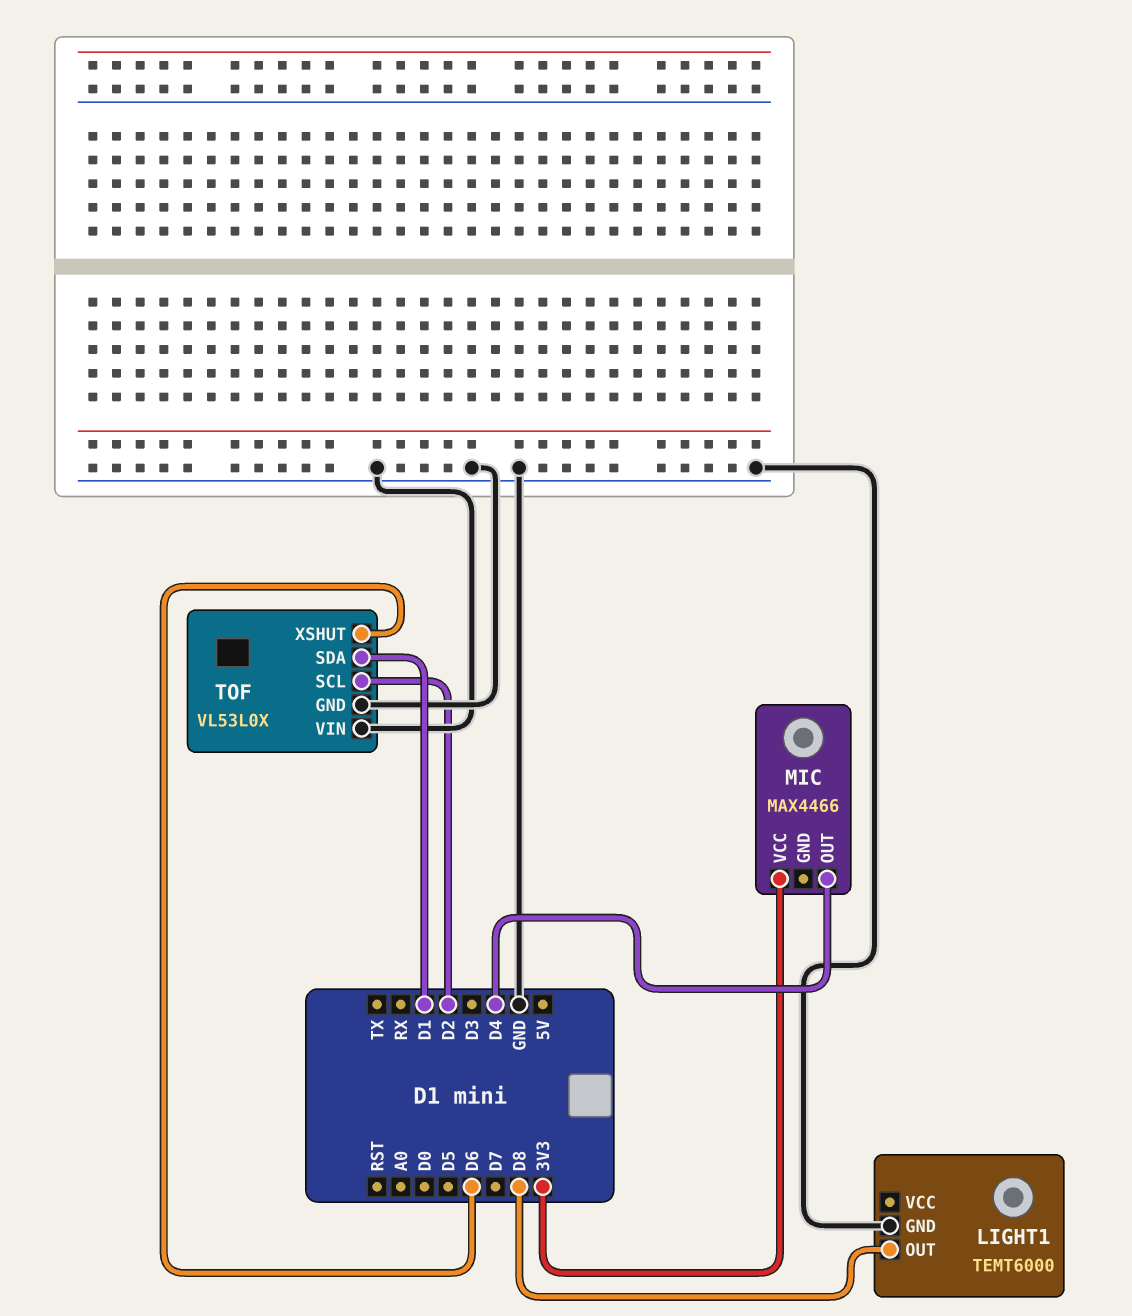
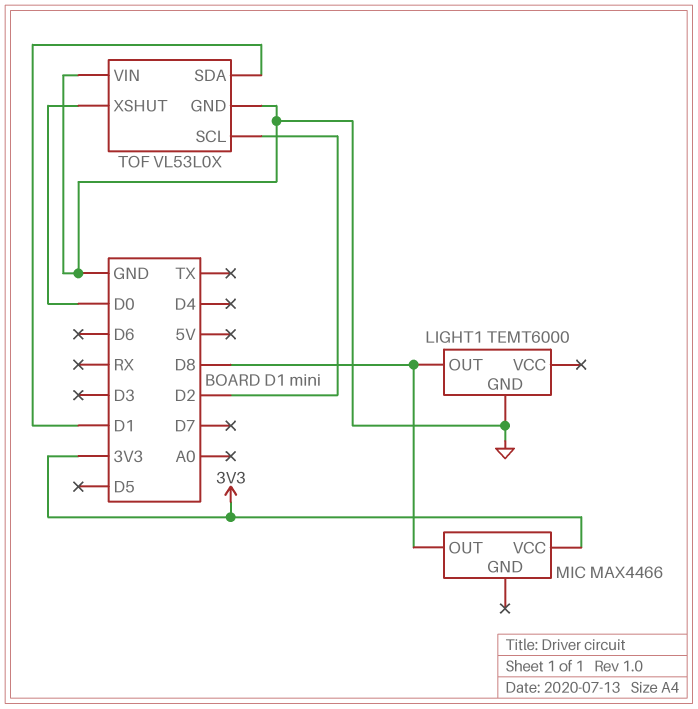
MIC pin OUT: D4 -> D8
TOF pin XSHUT: D6 -> D0

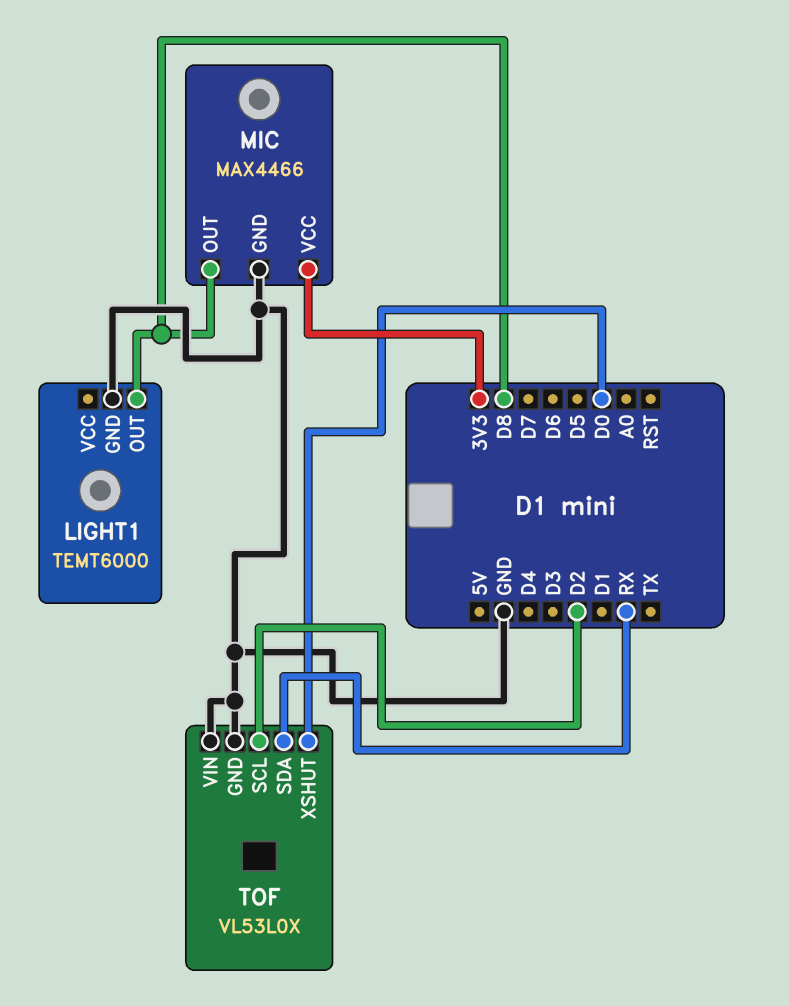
MIC pin GND: none -> GND
TOF pin SDA: D1 -> RX

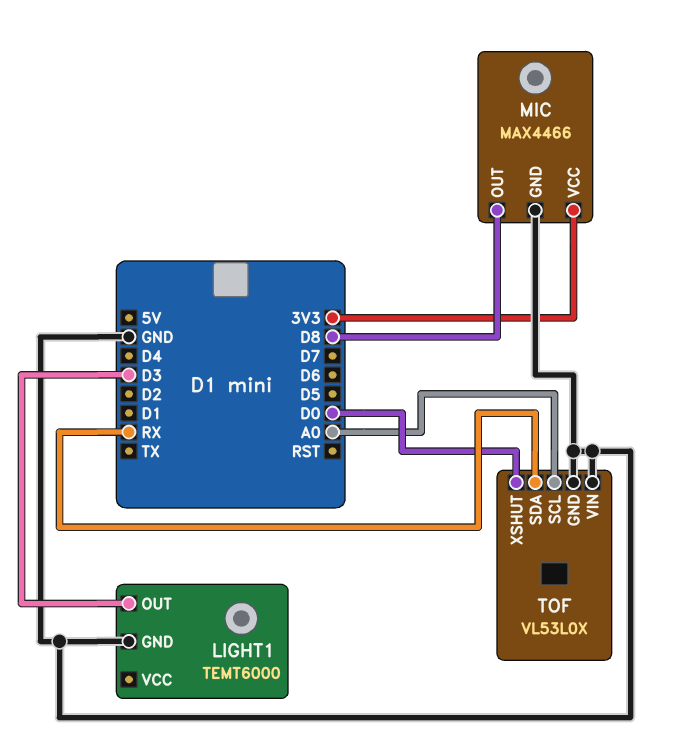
LIGHT1 pin OUT: D8 -> D3
TOF pin SCL: D2 -> A0

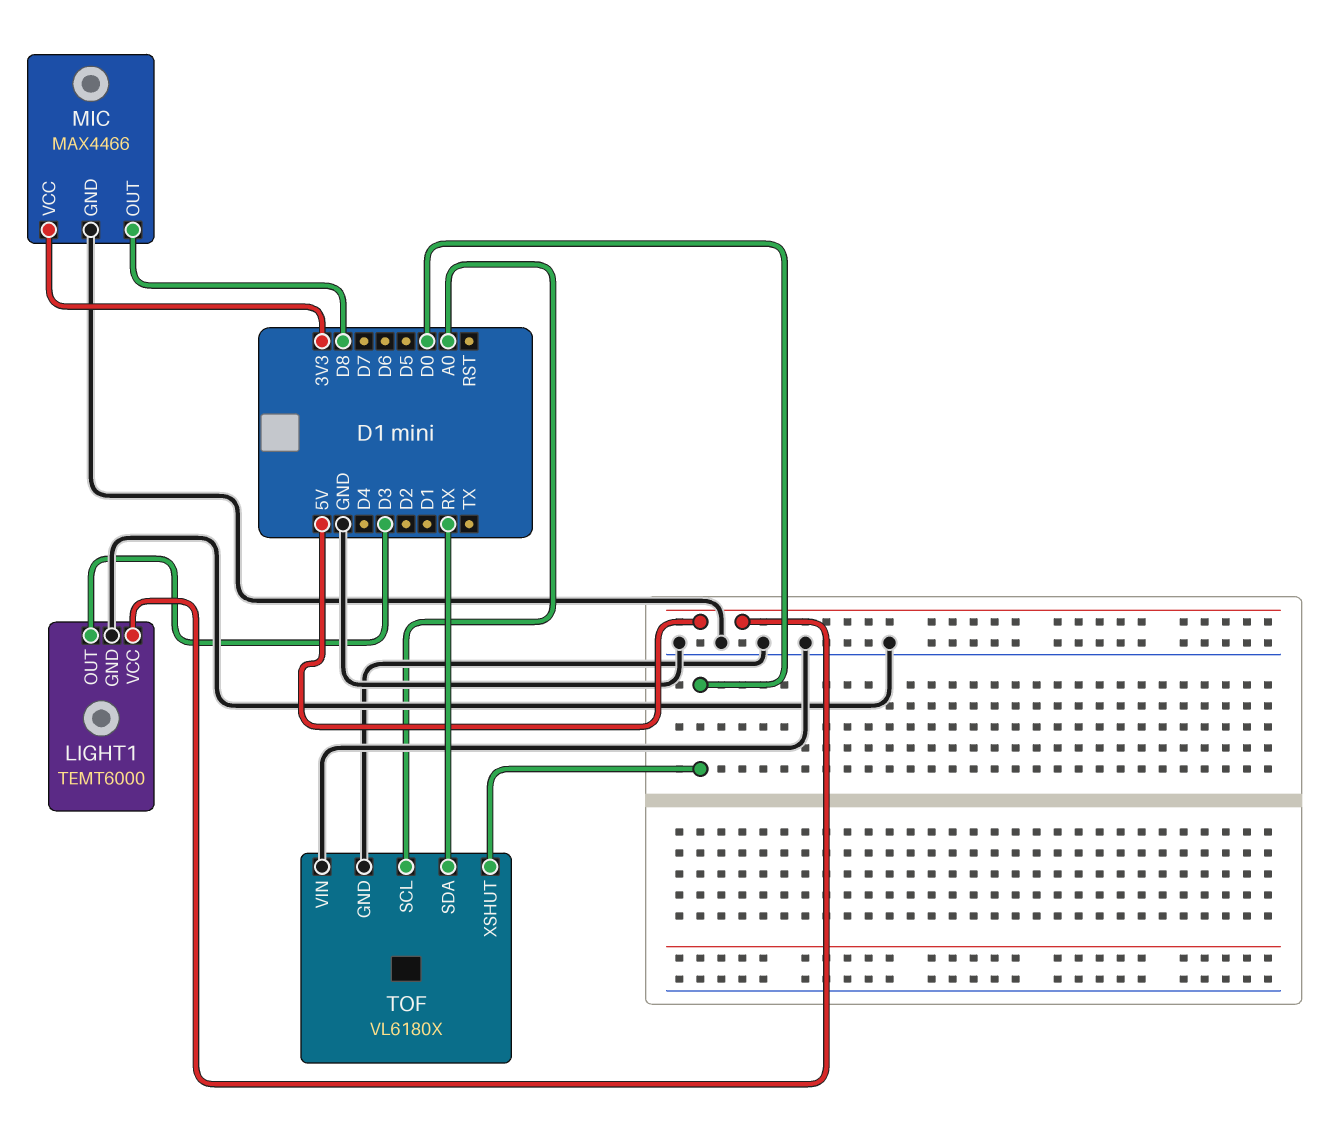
LIGHT1 pin VCC: none -> 5V
TOF: VL53L0X -> VL6180X

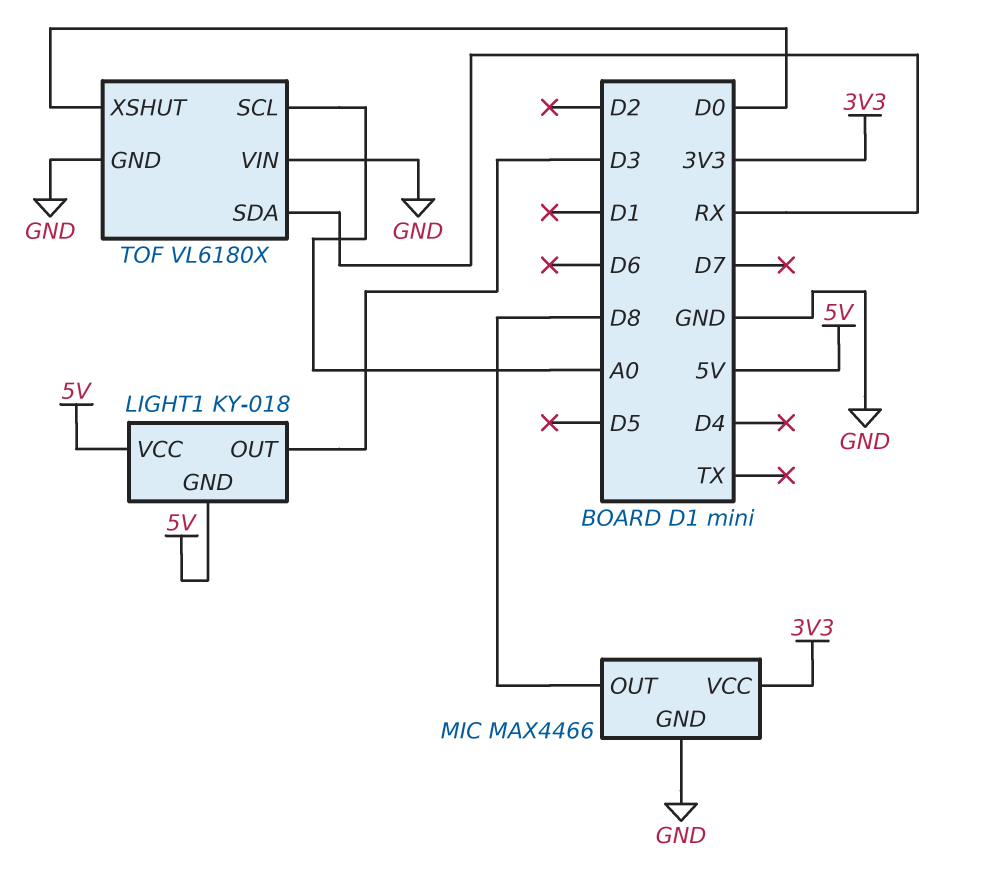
LIGHT1: TEMT6000 -> KY-018
LIGHT1 pin GND: GND -> 5V

